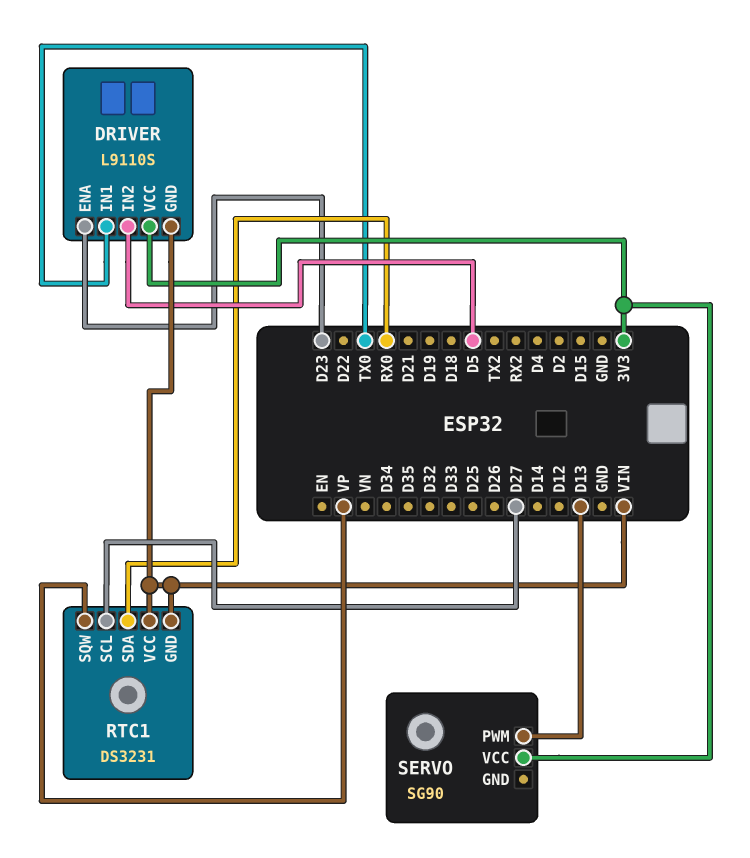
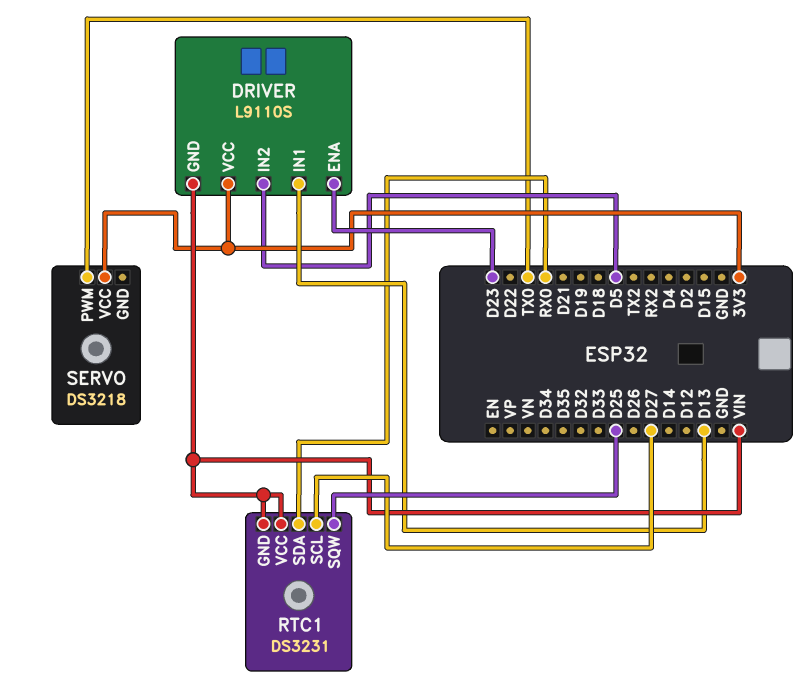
DRIVER pin IN1: TX0 -> D13
RTC1 pin SQW: VP -> D25
SERVO: SG90 -> DS3218
SERVO pin PWM: D13 -> TX0

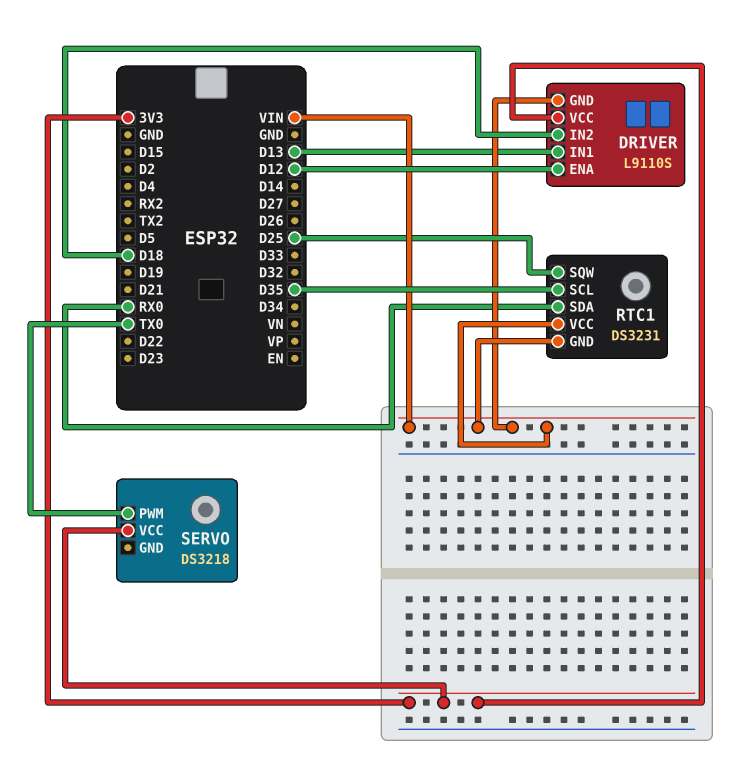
DRIVER pin ENA: D23 -> D12
DRIVER pin IN2: D5 -> D18
RTC1 pin SCL: D27 -> D35

